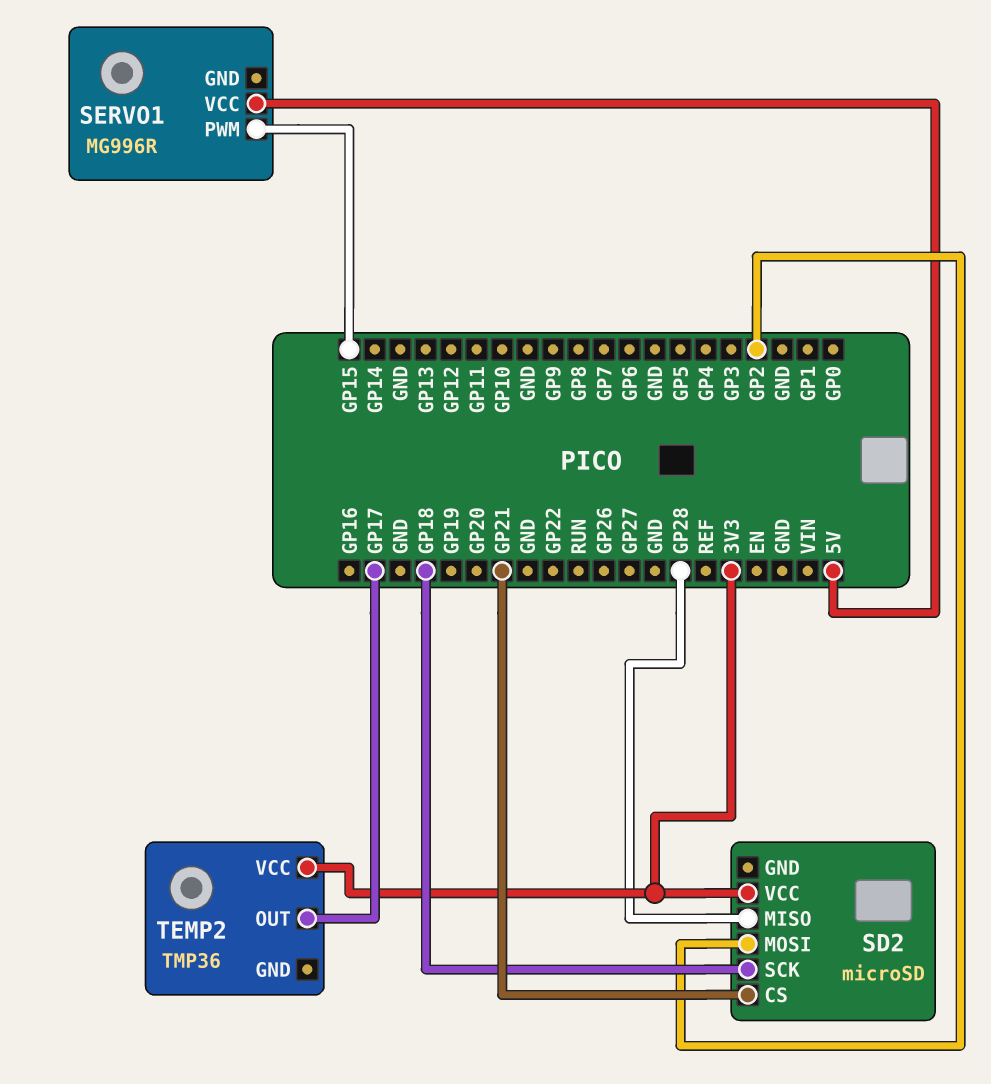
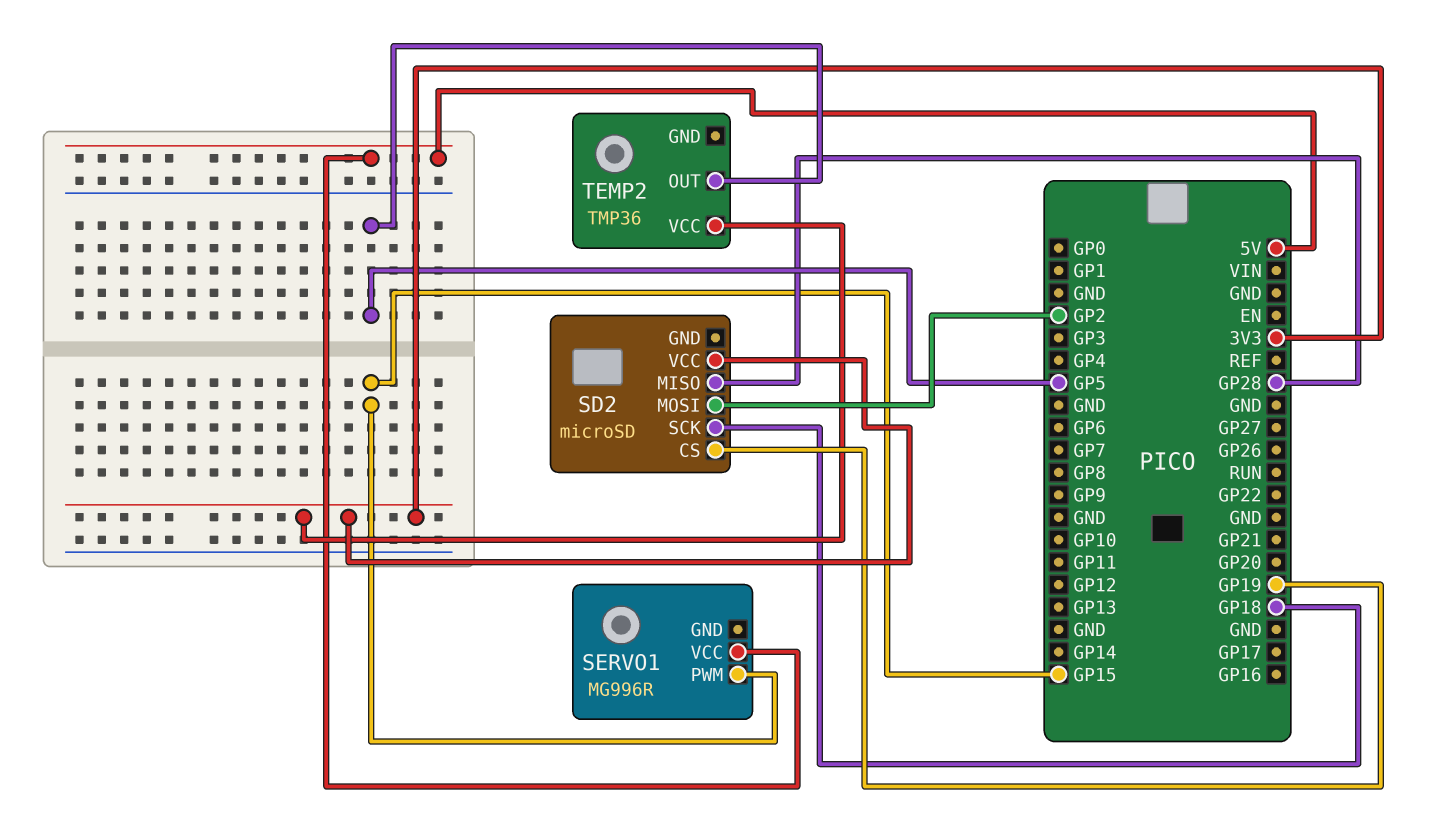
SD2 pin CS: GP21 -> GP19
TEMP2 pin OUT: GP17 -> GP5

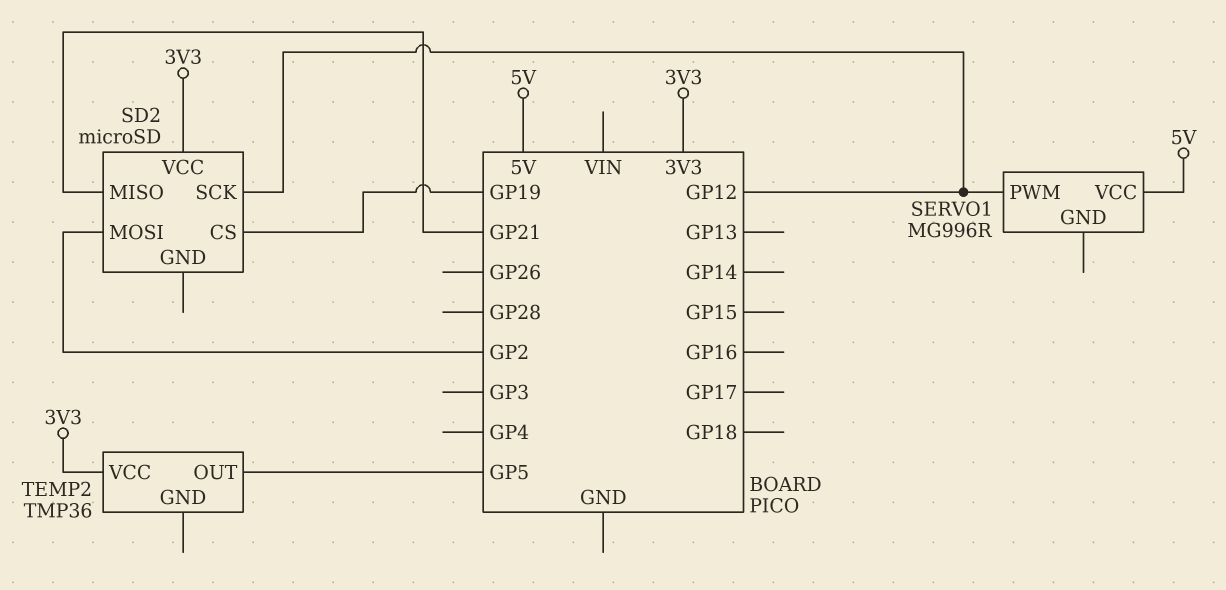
SD2 pin MISO: GP28 -> GP21
SD2 pin SCK: GP18 -> GP12
SERVO1 pin PWM: GP15 -> GP12

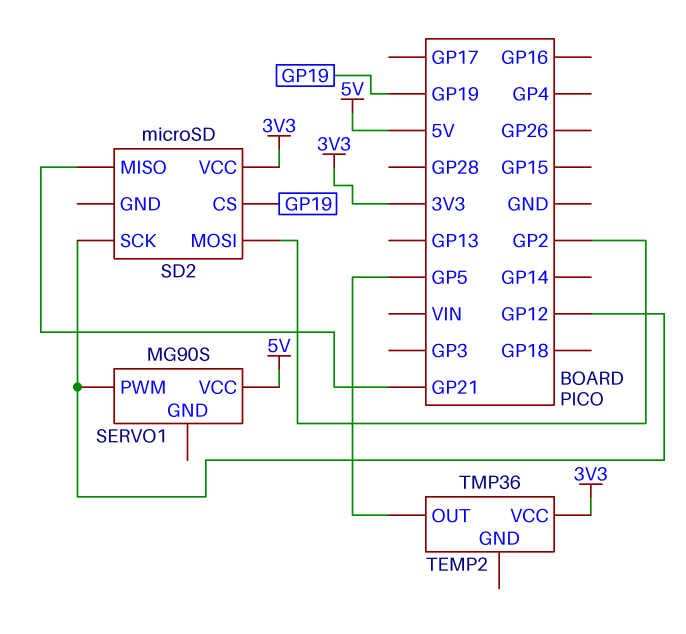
SERVO1: MG996R -> MG90S

